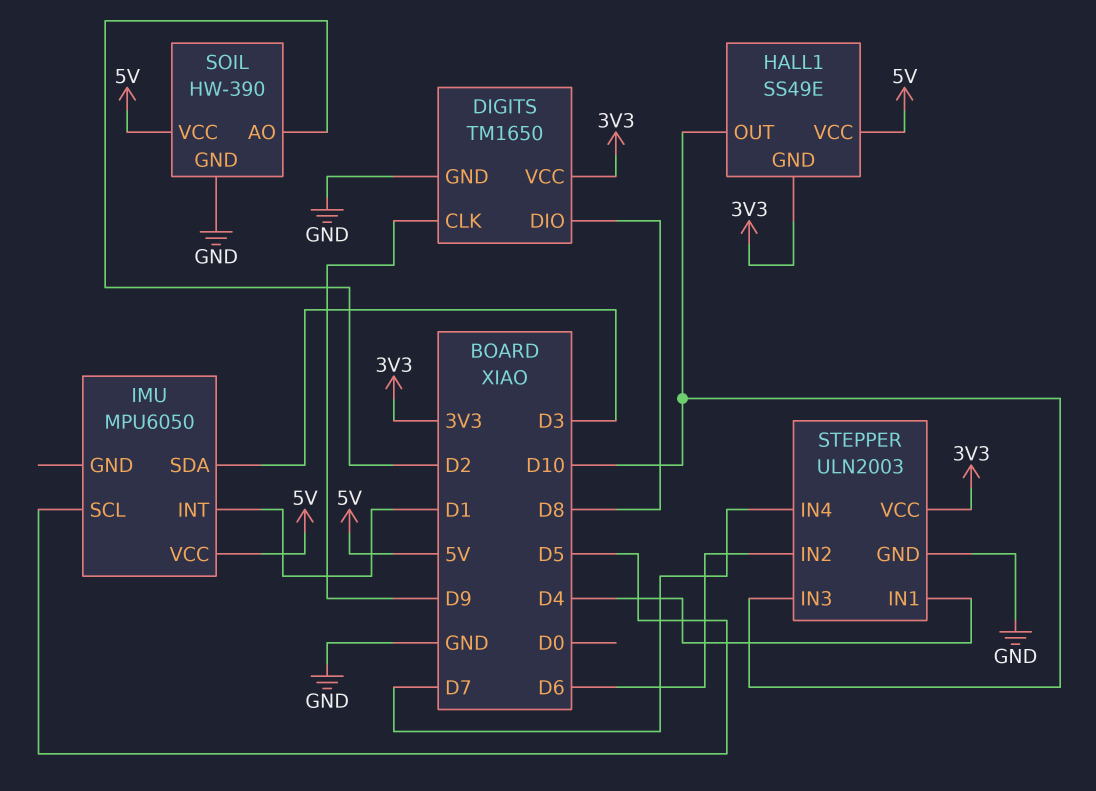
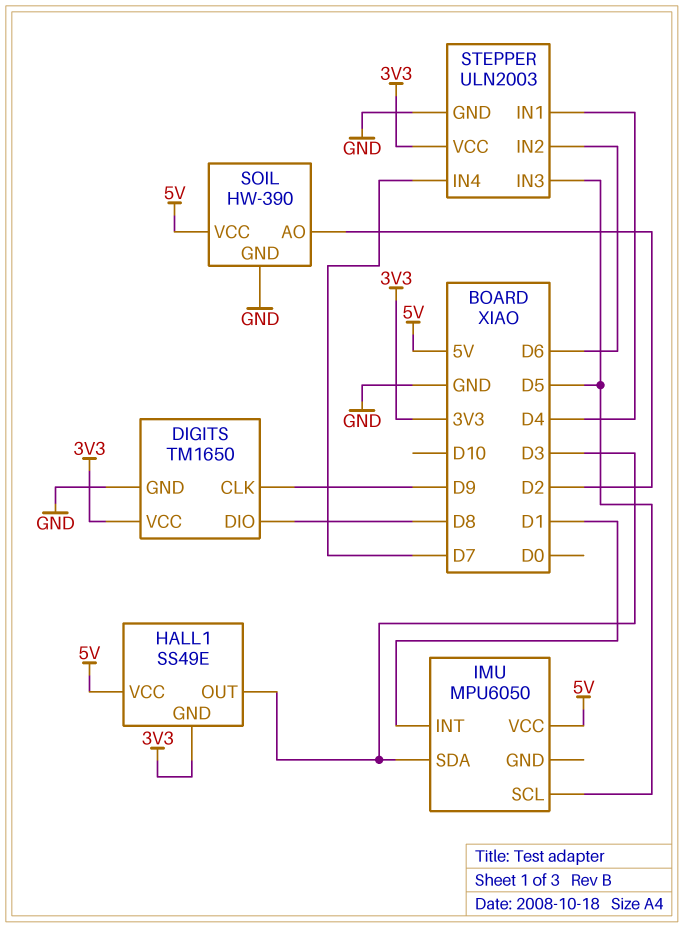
HALL1 pin OUT: D10 -> D3
STEPPER pin IN3: D10 -> D5

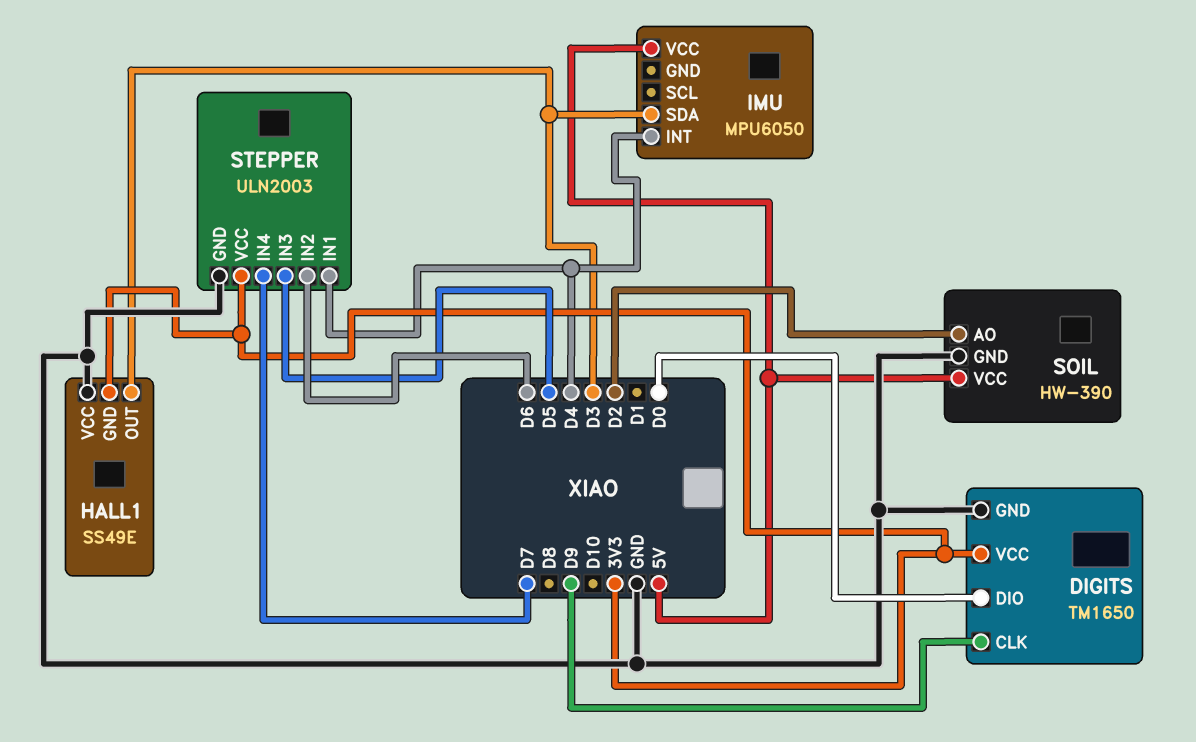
DIGITS pin DIO: D8 -> D0
HALL1 pin VCC: 5V -> GND
IMU pin INT: D1 -> D4
IMU pin SCL: D5 -> none

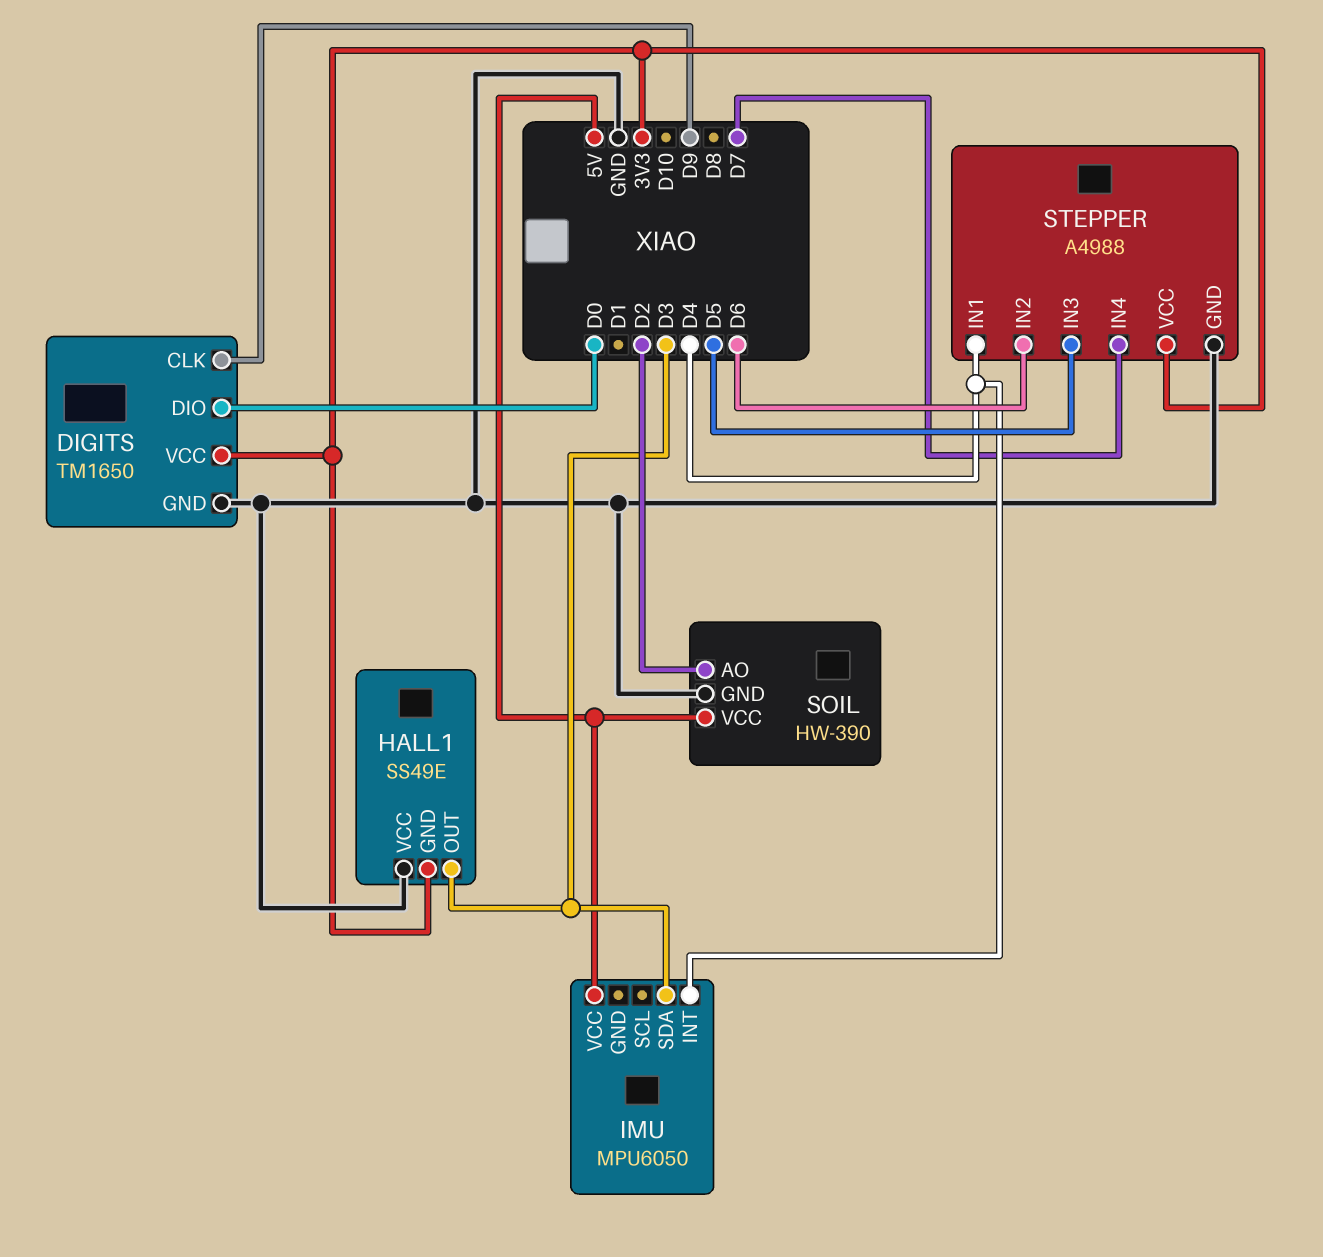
STEPPER: ULN2003 -> A4988

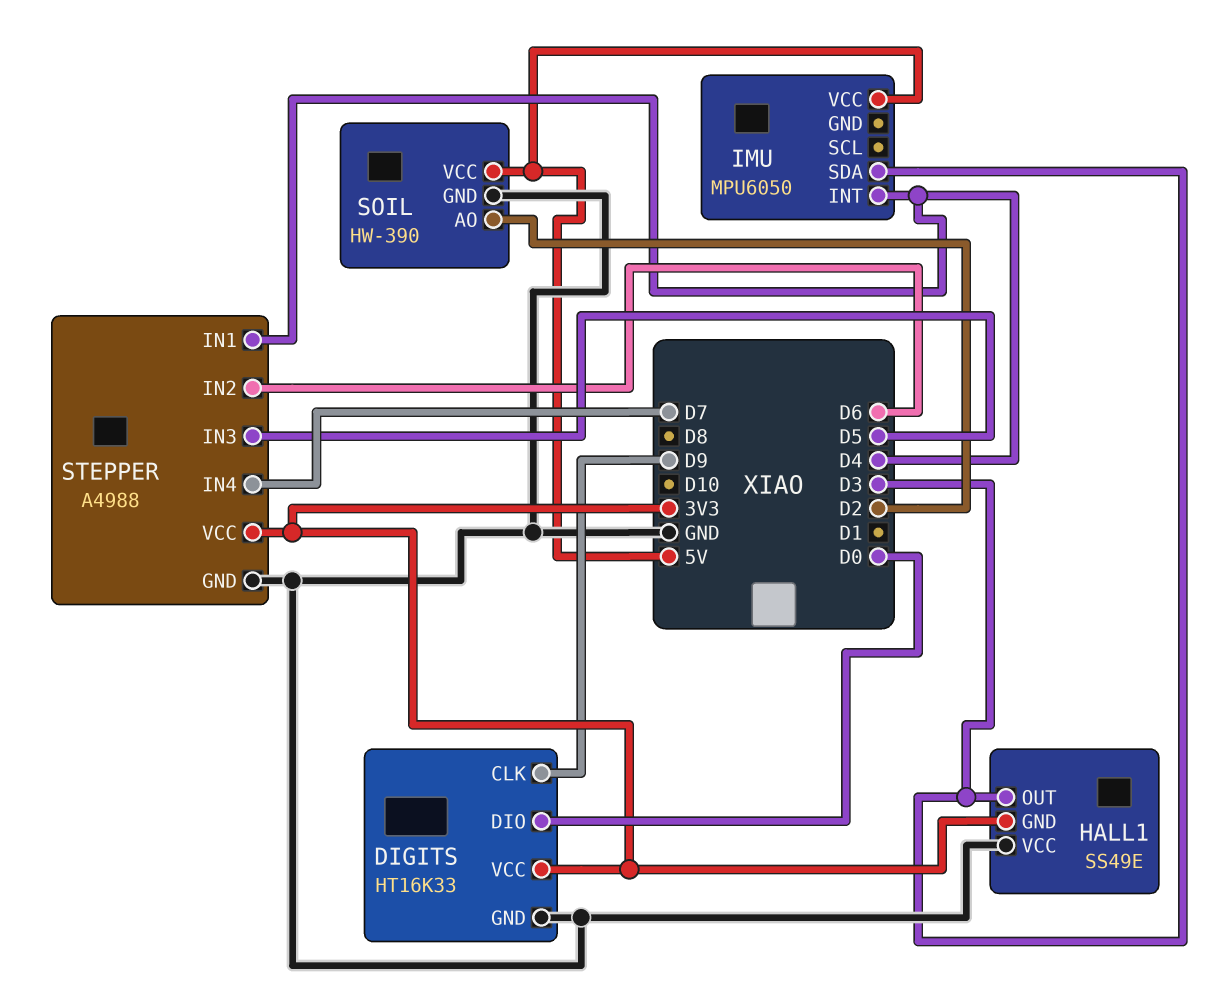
DIGITS: TM1650 -> HT16K33

